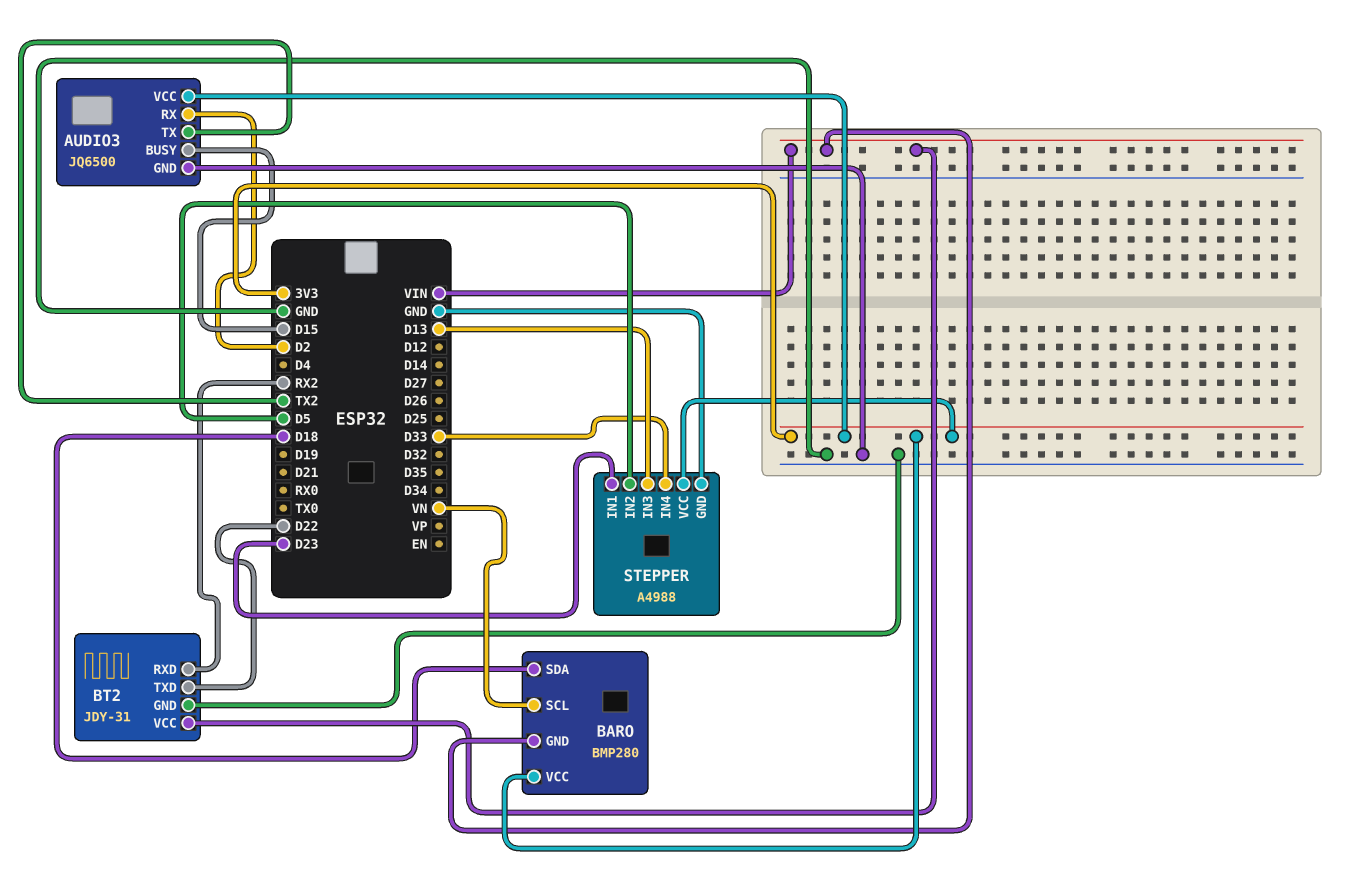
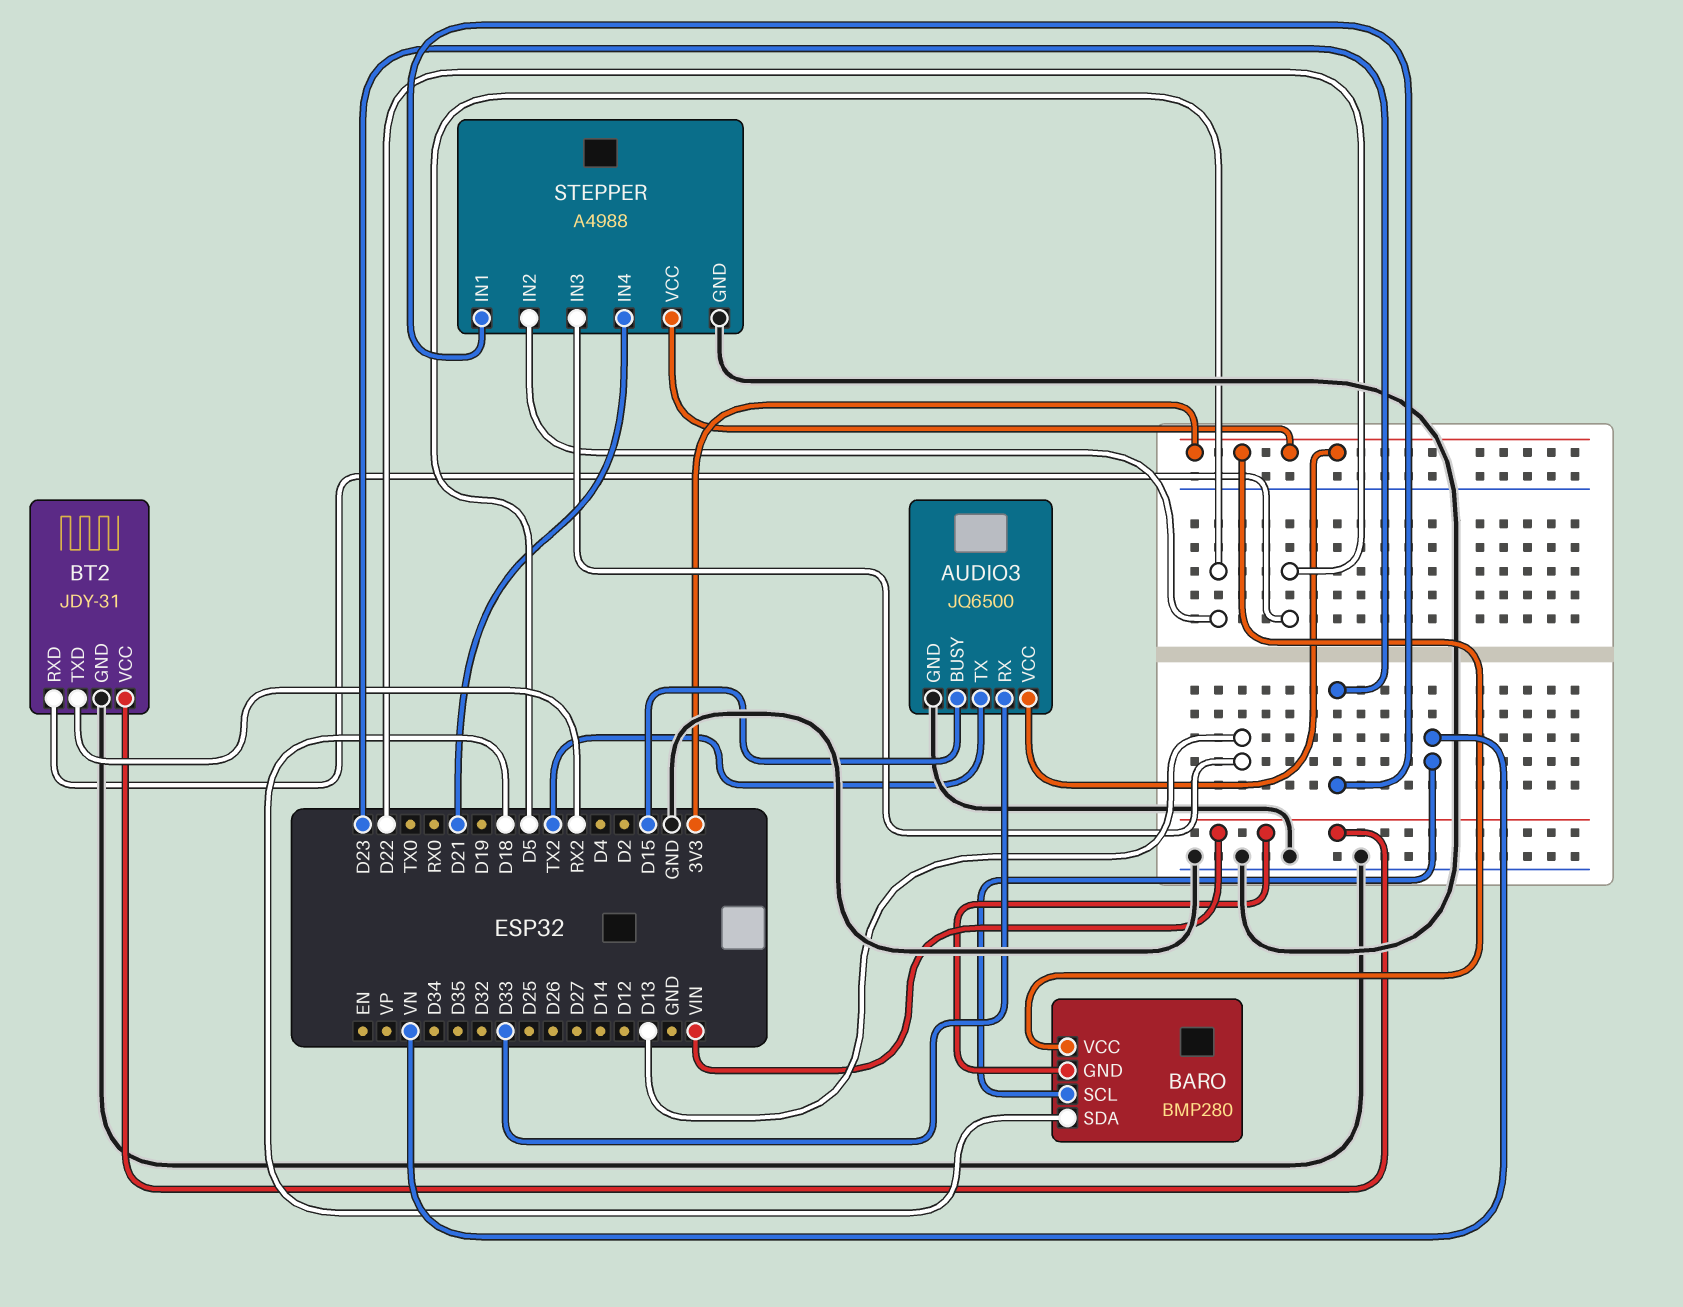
AUDIO3 pin RX: D2 -> D33
BT2 pin RXD: RX2 -> D22
BT2 pin TXD: D22 -> RX2
STEPPER pin IN4: D33 -> D21

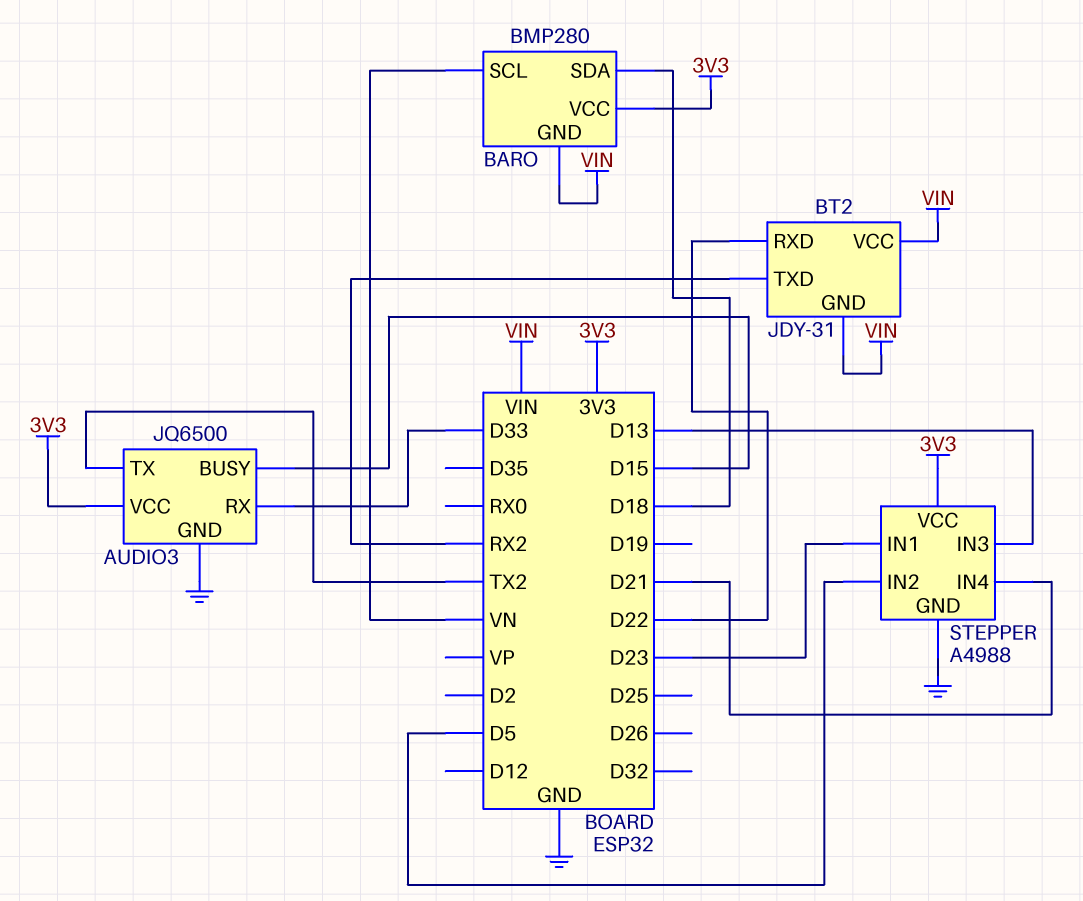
BT2 pin GND: GND -> VIN

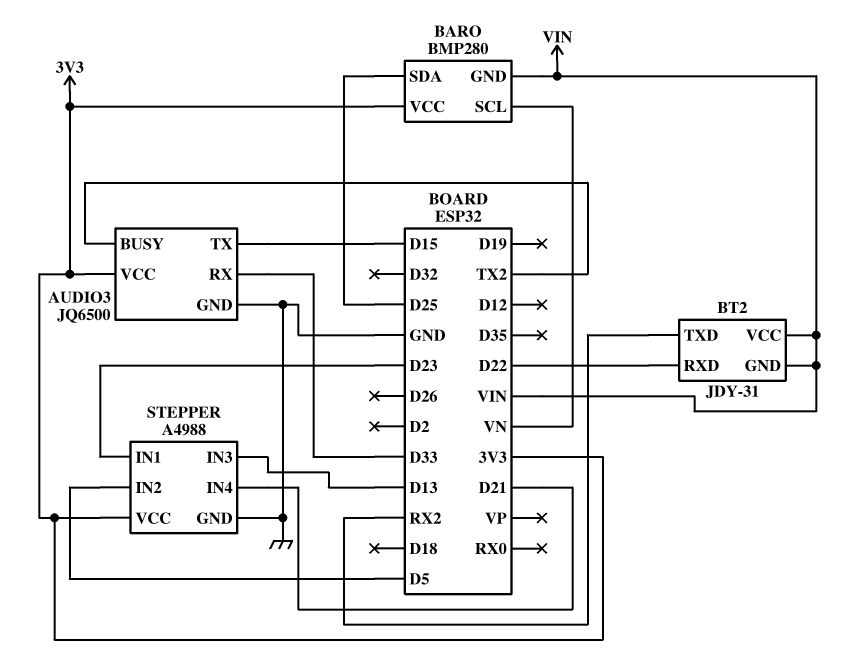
AUDIO3 pin BUSY: D15 -> TX2
AUDIO3 pin TX: TX2 -> D15
BARO pin SDA: D18 -> D25

